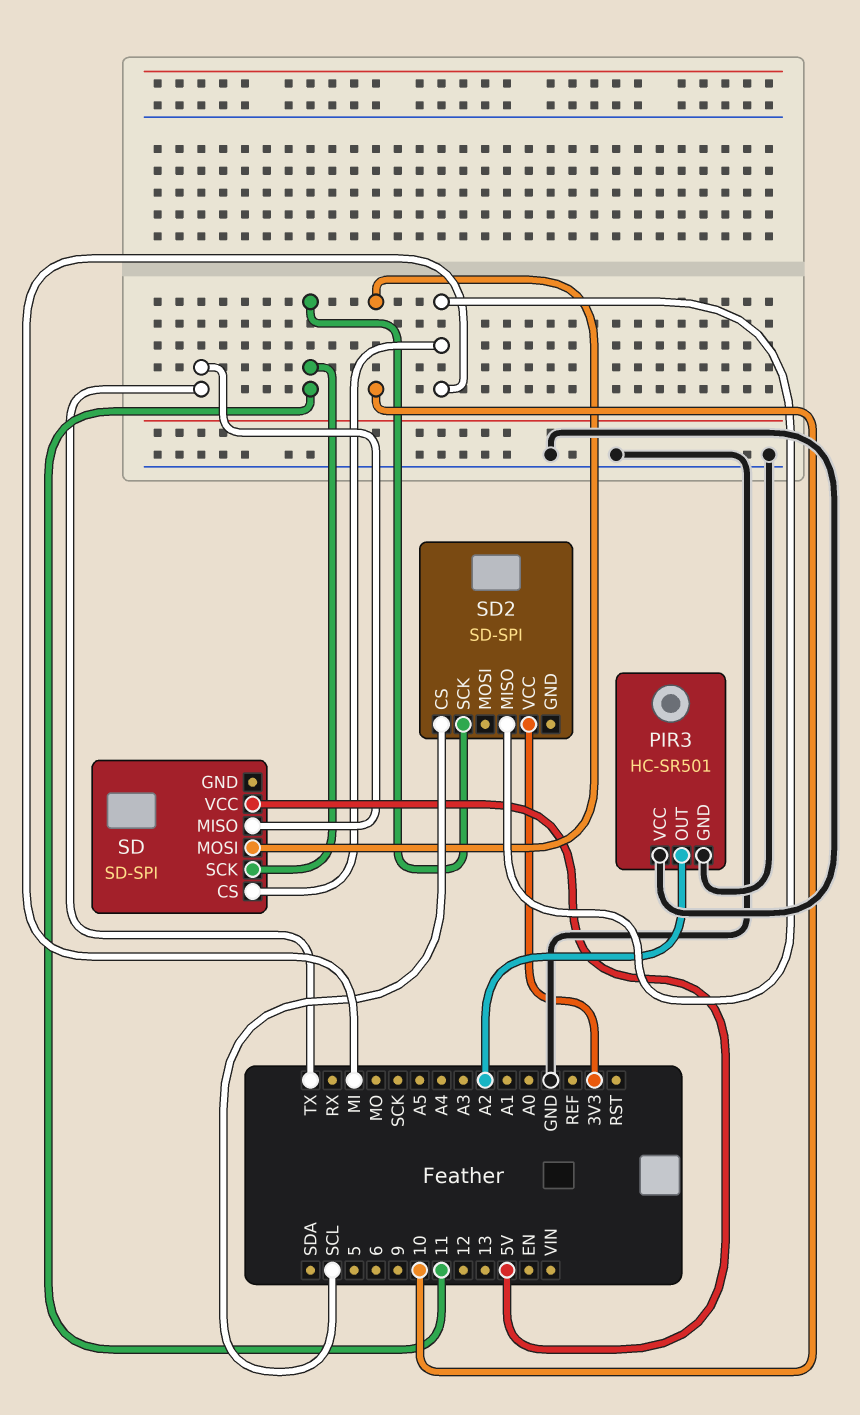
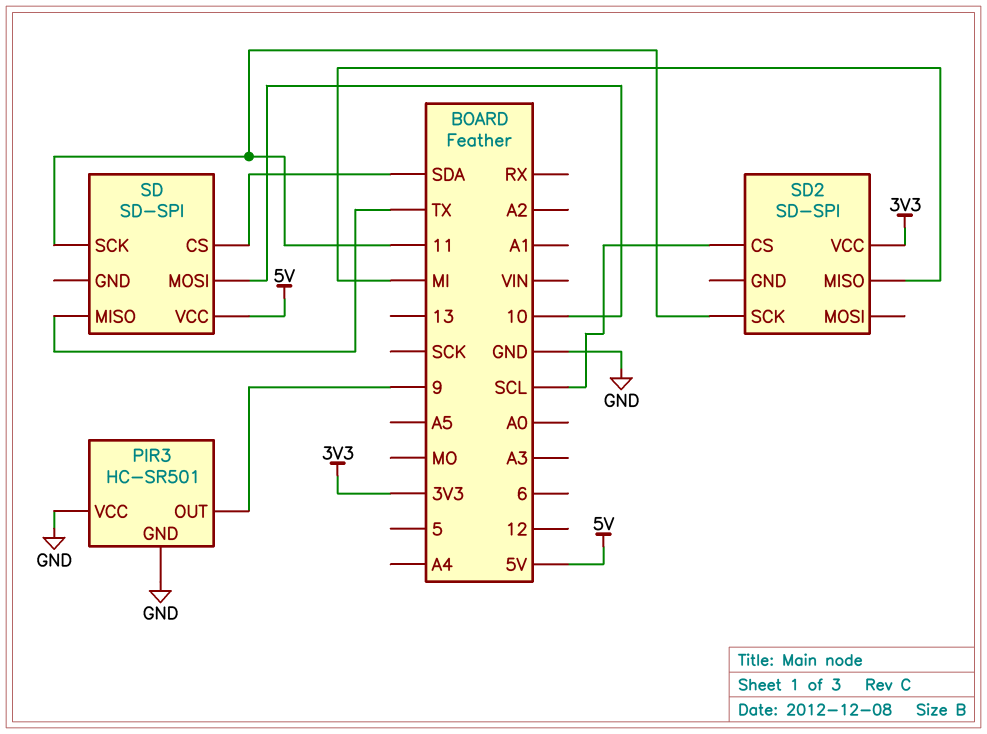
PIR3 pin OUT: A2 -> 9
SD pin CS: MI -> SDA

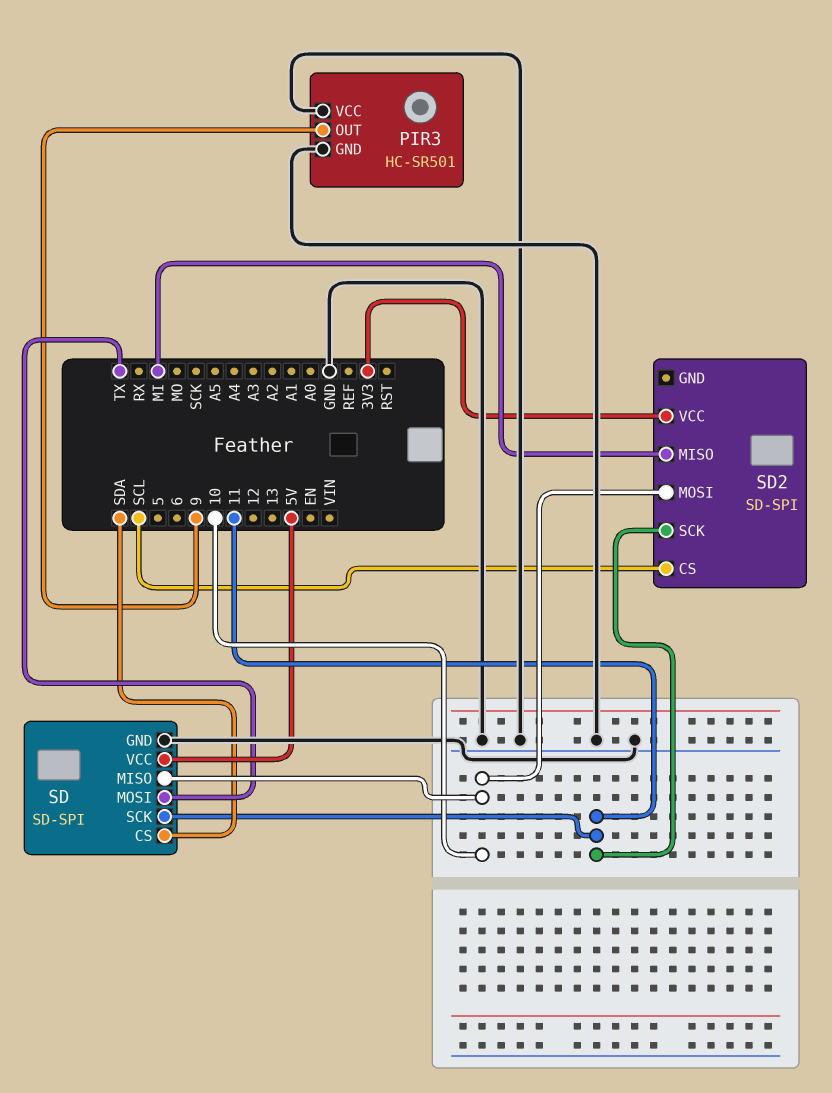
SD pin GND: none -> GND
SD pin MISO: TX -> 10
SD pin MOSI: 10 -> TX
SD2 pin MOSI: none -> 10

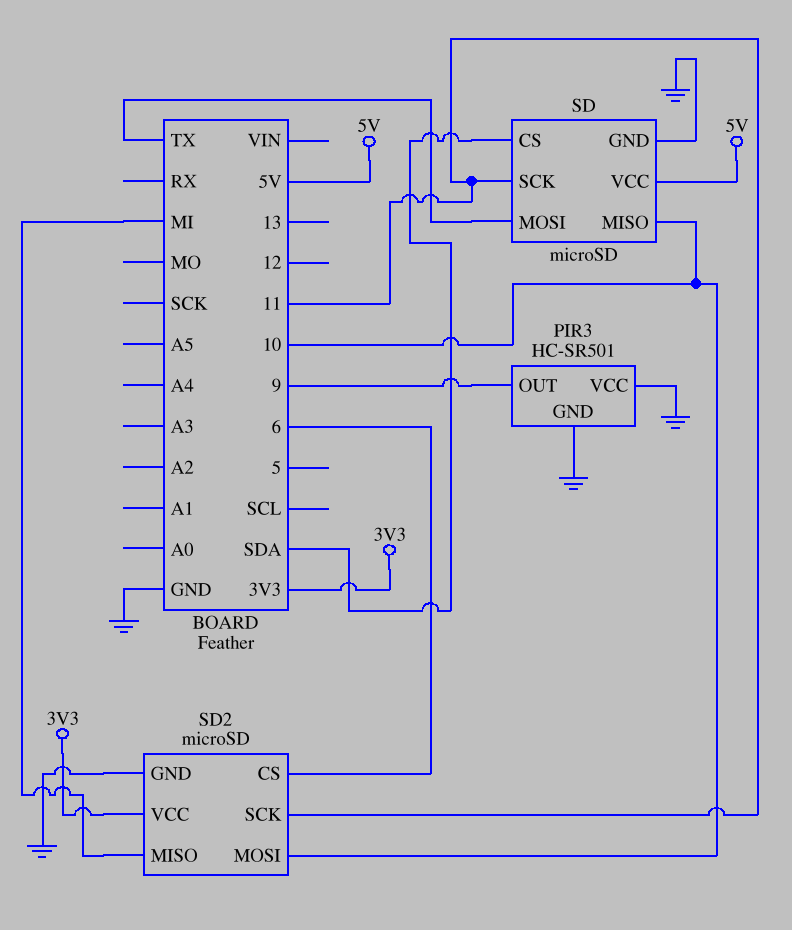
SD: SD-SPI -> microSD
SD2: SD-SPI -> microSD
SD2 pin CS: SCL -> 6
SD2 pin GND: none -> GND

